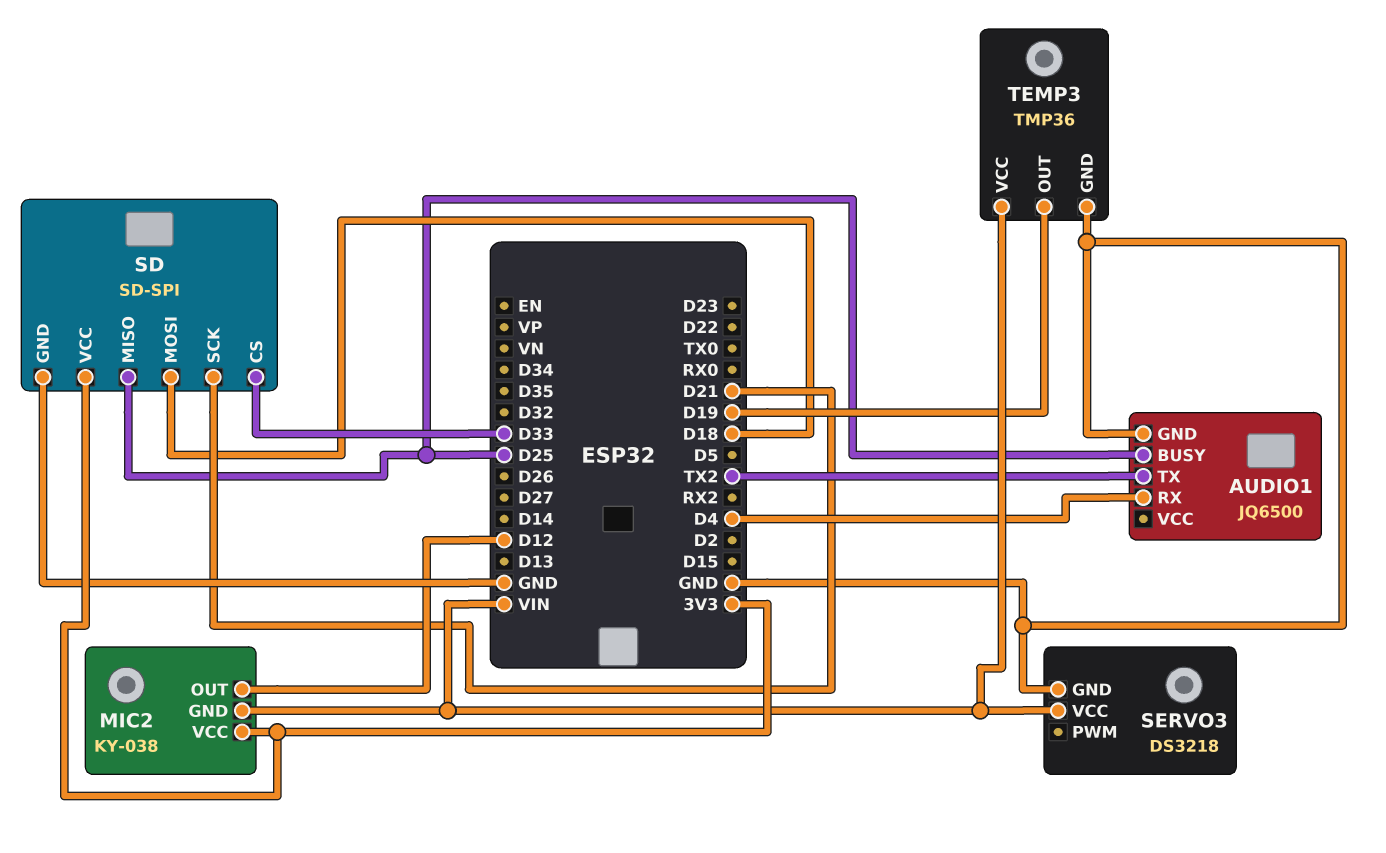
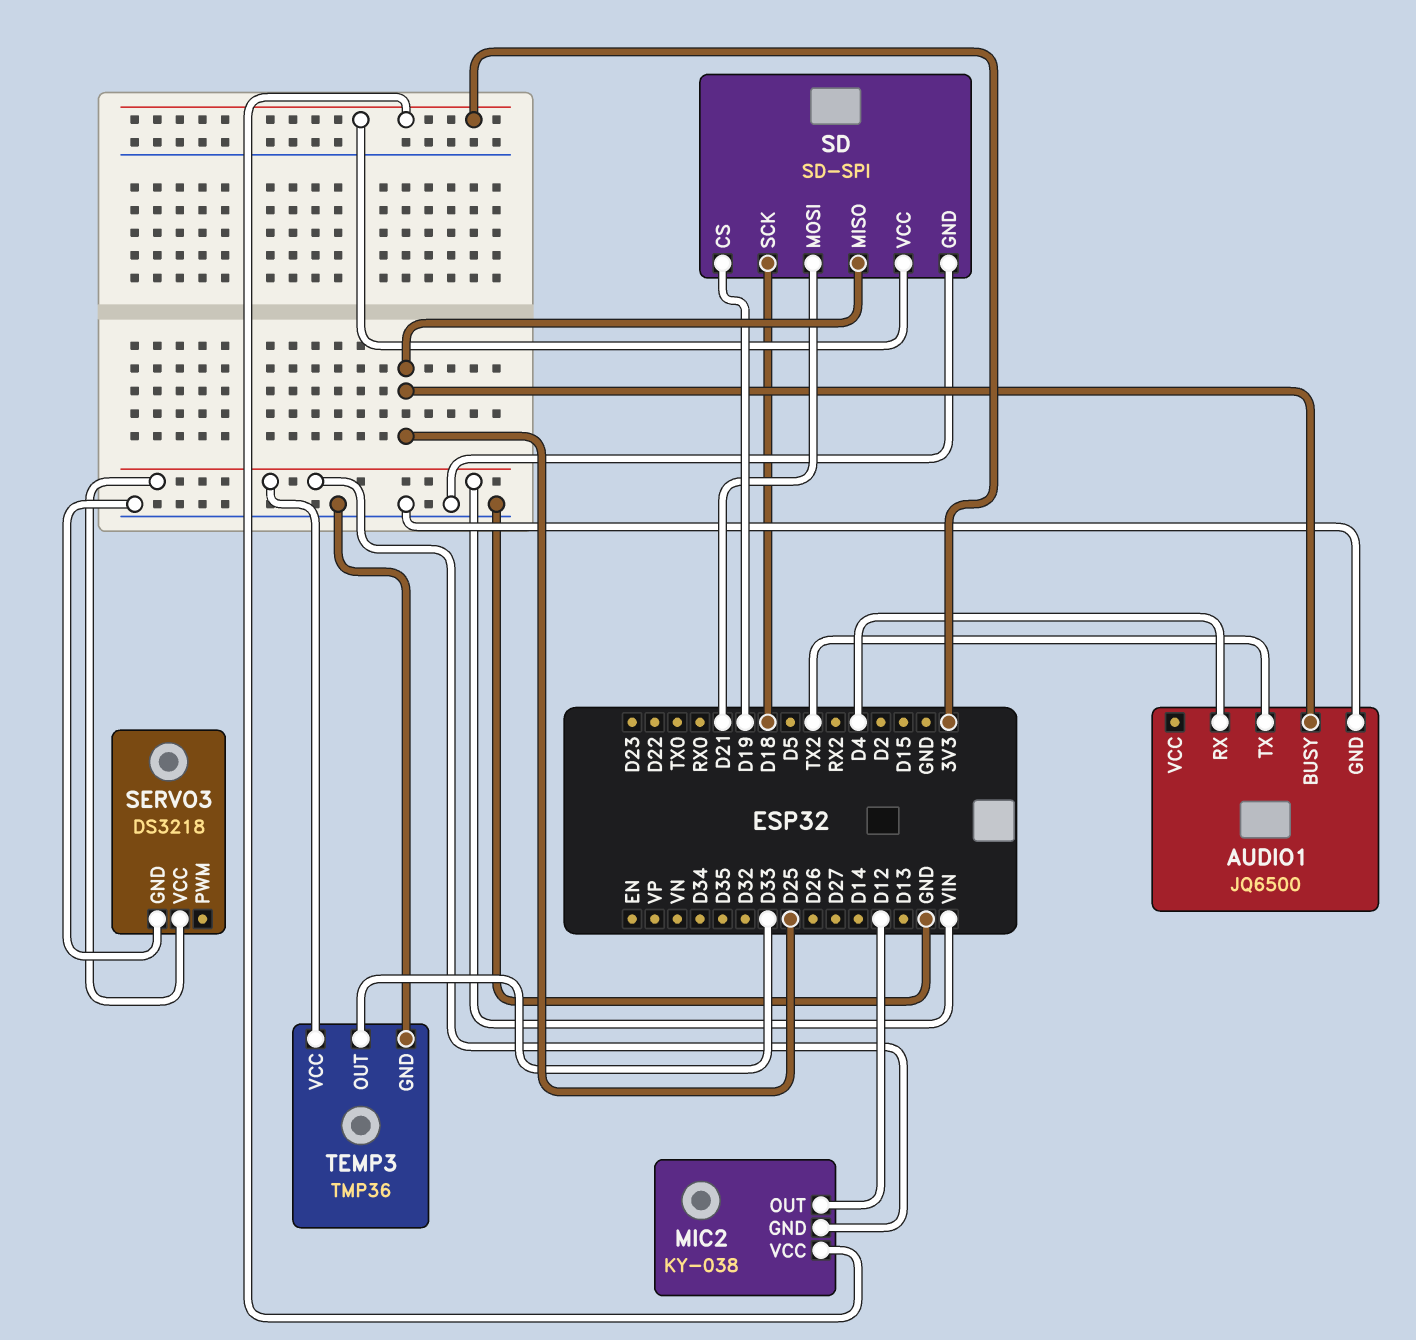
SD pin CS: D33 -> D19
SD pin MOSI: D18 -> D21
SD pin SCK: D21 -> D18
TEMP3 pin OUT: D19 -> D33

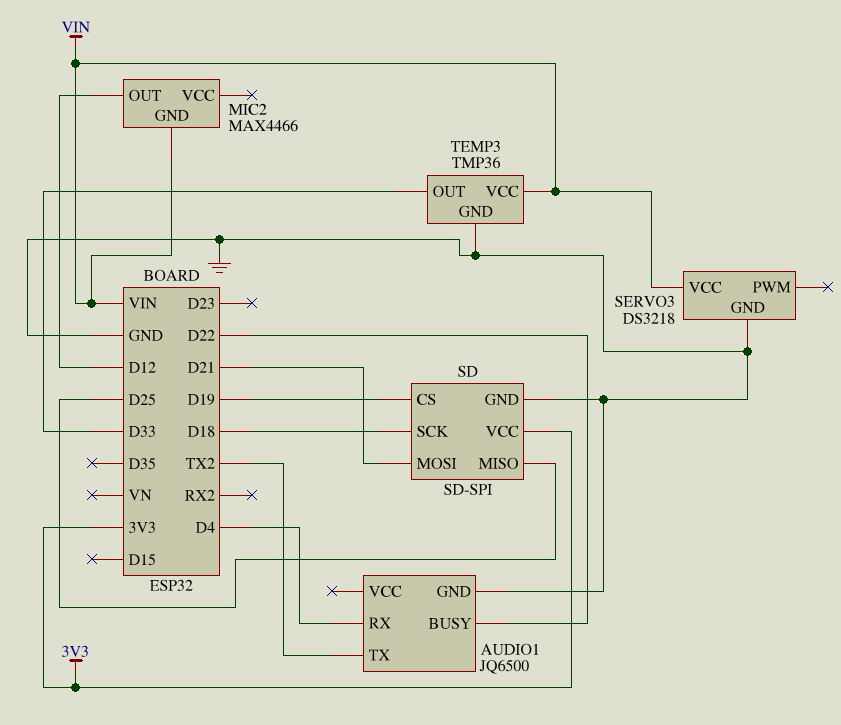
AUDIO1 pin BUSY: D25 -> D22
MIC2: KY-038 -> MAX4466
MIC2 pin VCC: 3V3 -> none

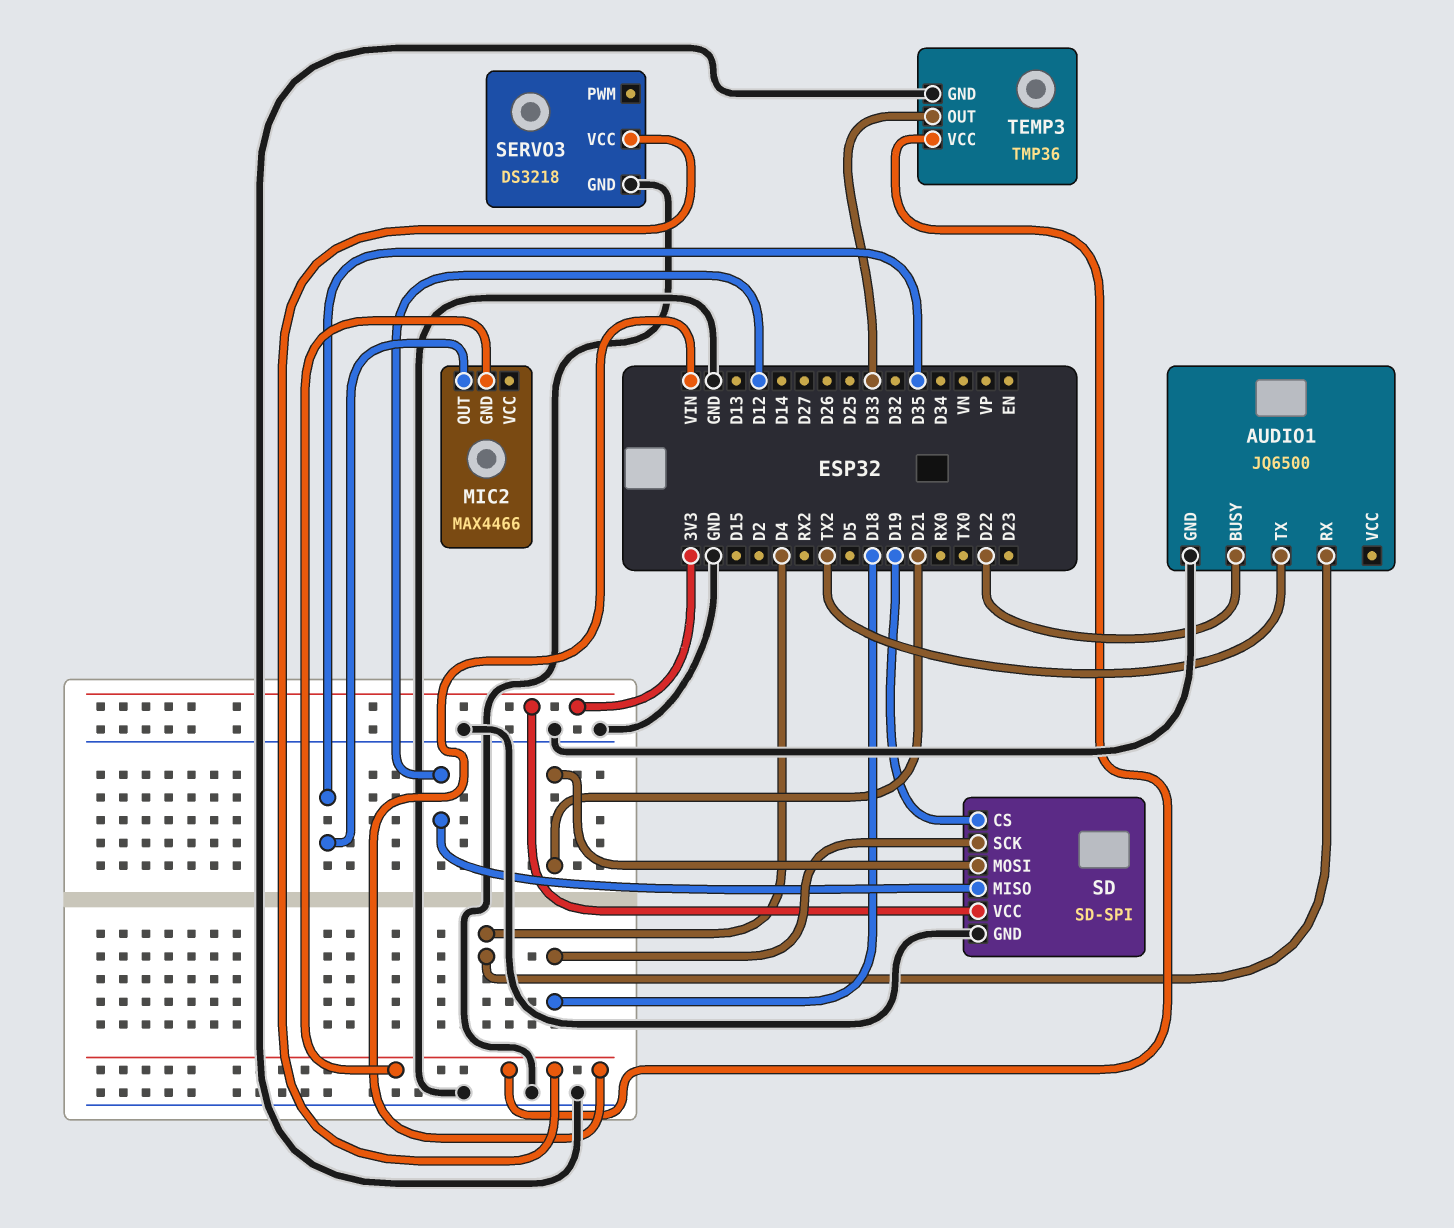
MIC2 pin OUT: D12 -> D35
SD pin MISO: D25 -> D12

